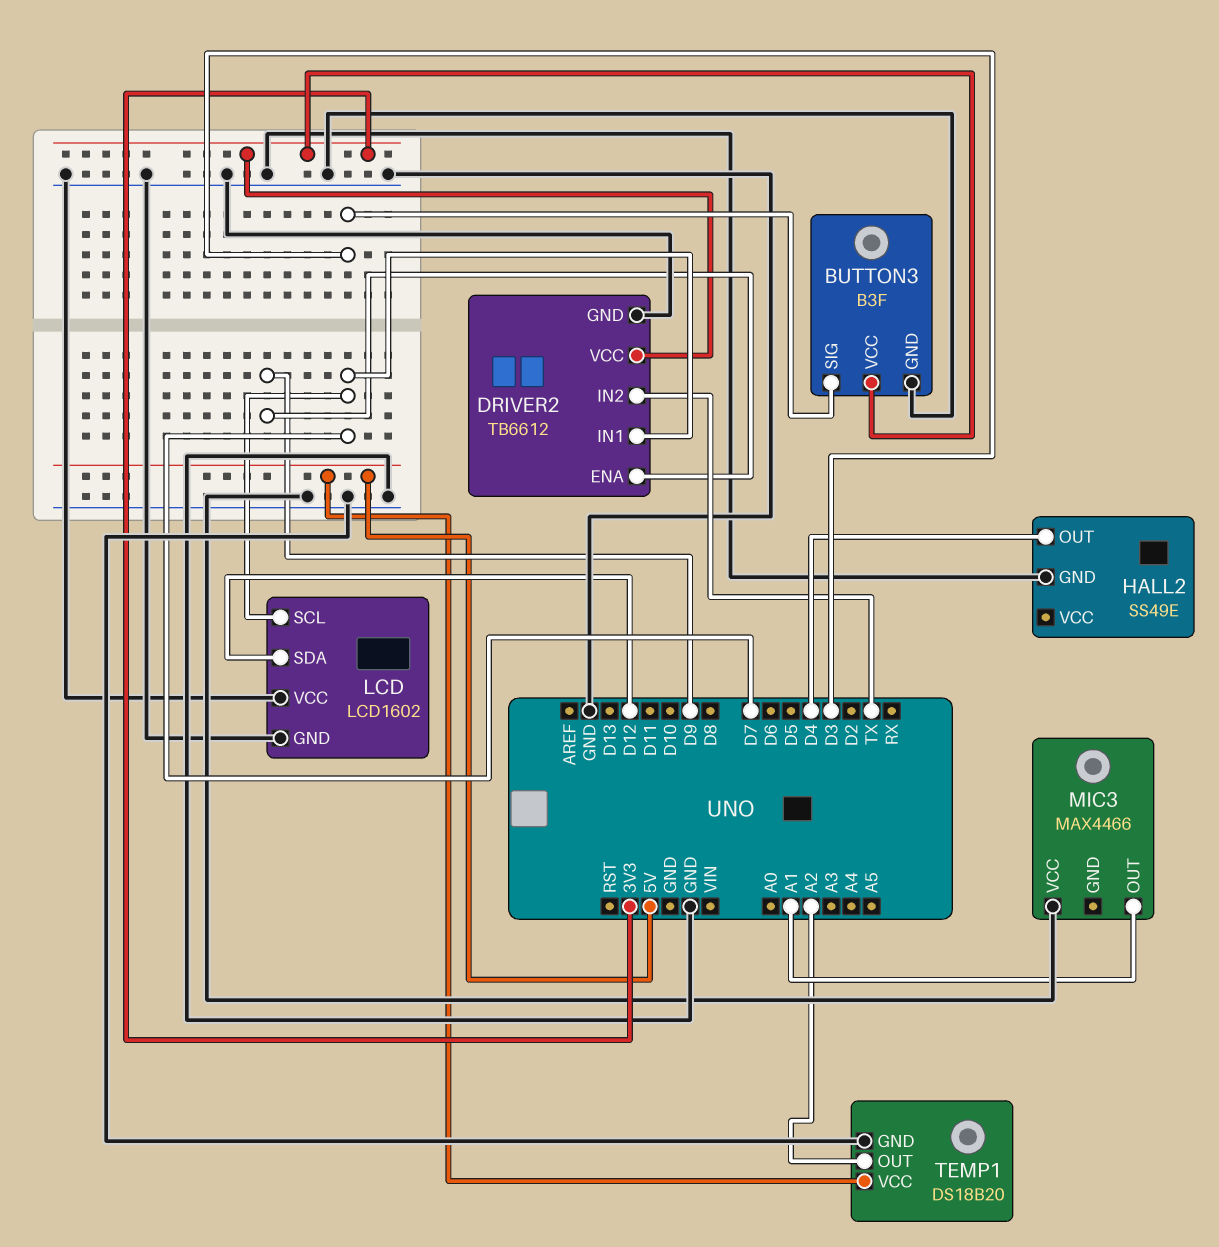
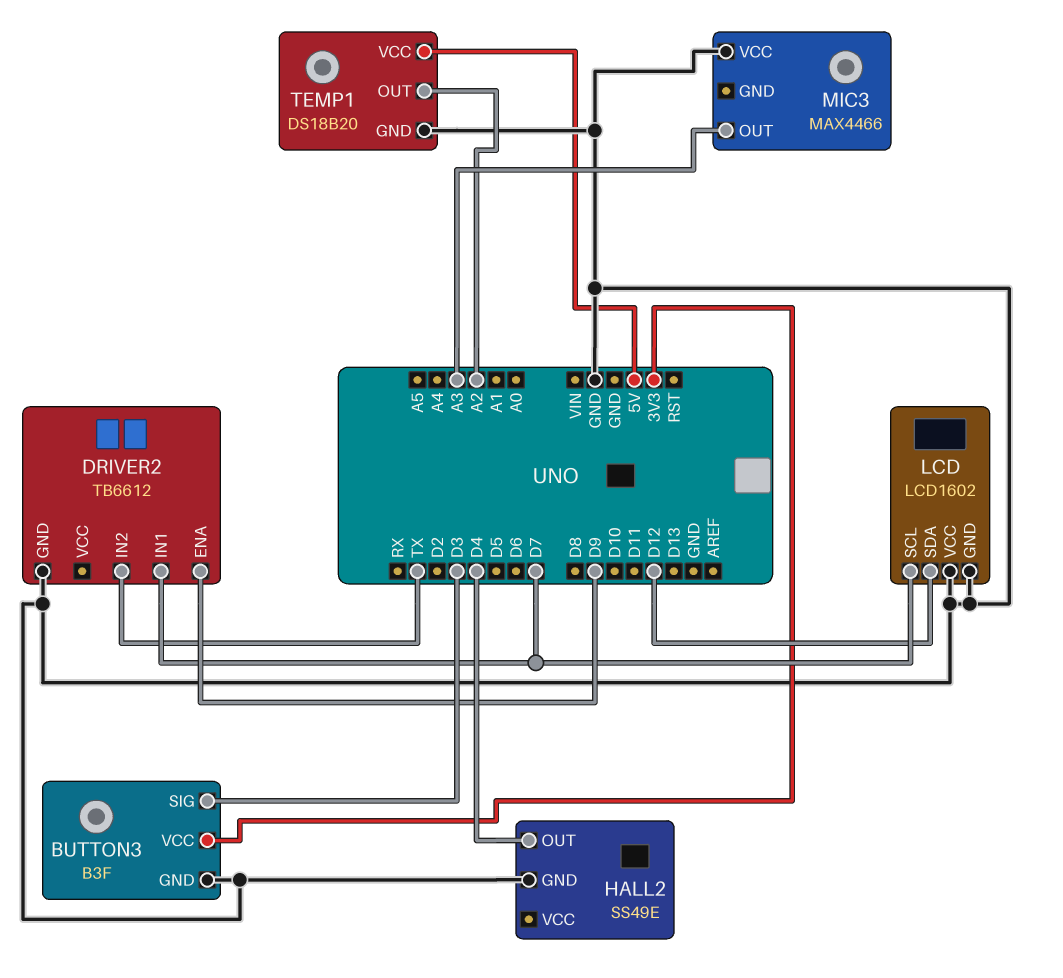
DRIVER2 pin VCC: 3V3 -> none
MIC3 pin OUT: A1 -> A3

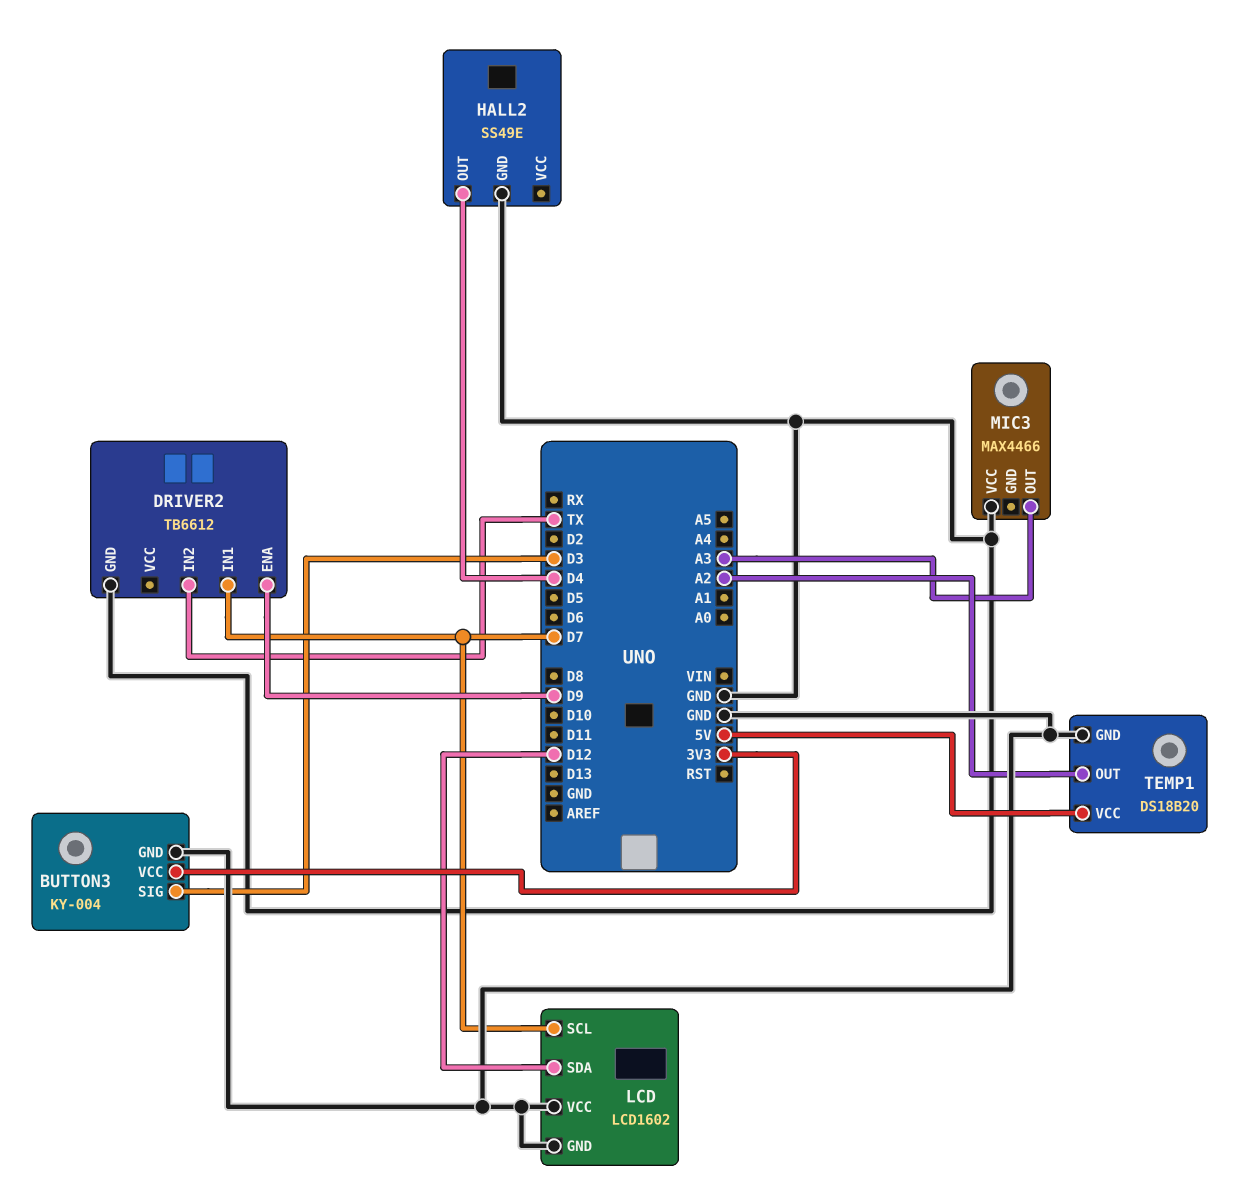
BUTTON3: B3F -> KY-004

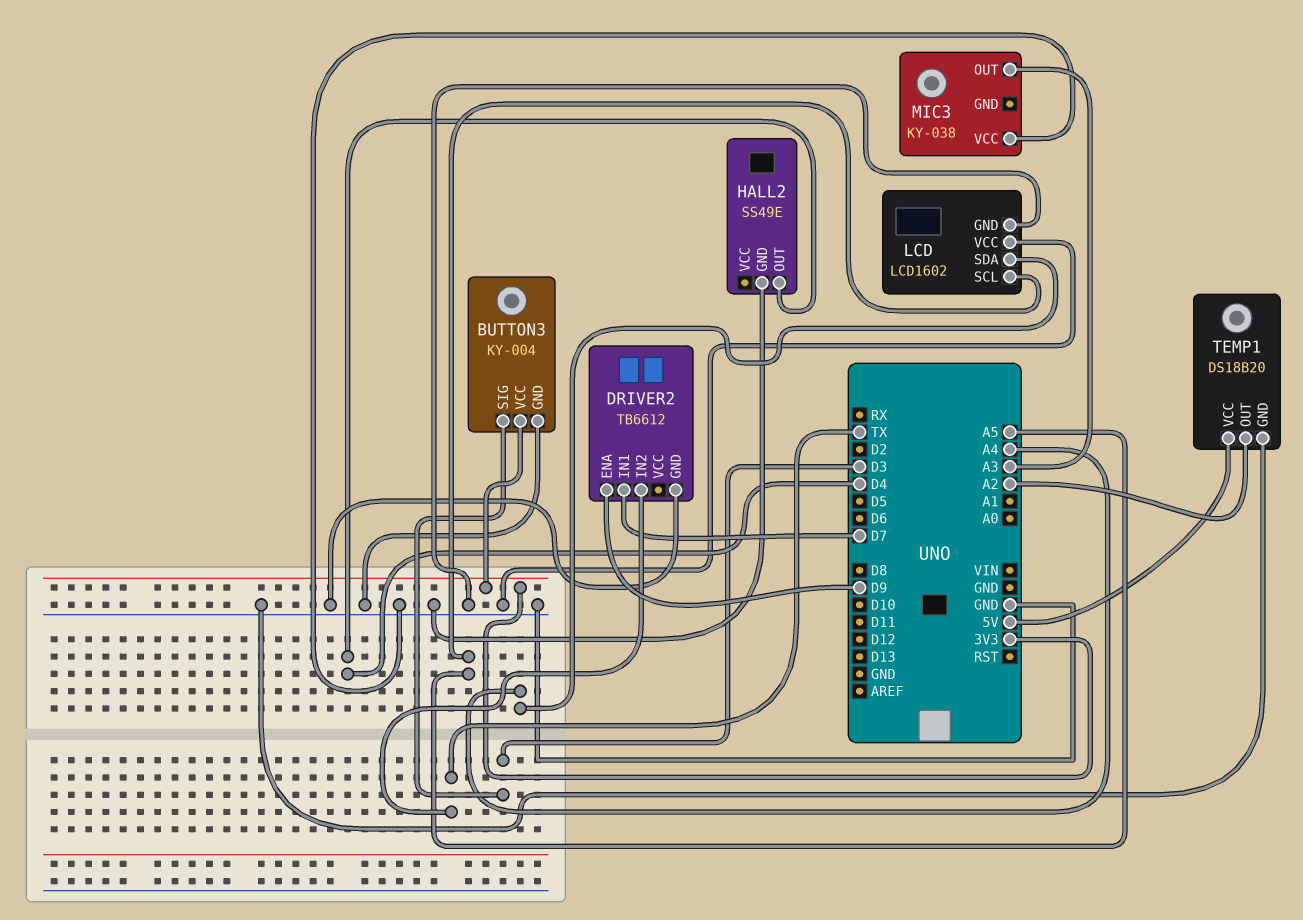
LCD pin SCL: D7 -> A5
LCD pin SDA: D12 -> A4
MIC3: MAX4466 -> KY-038

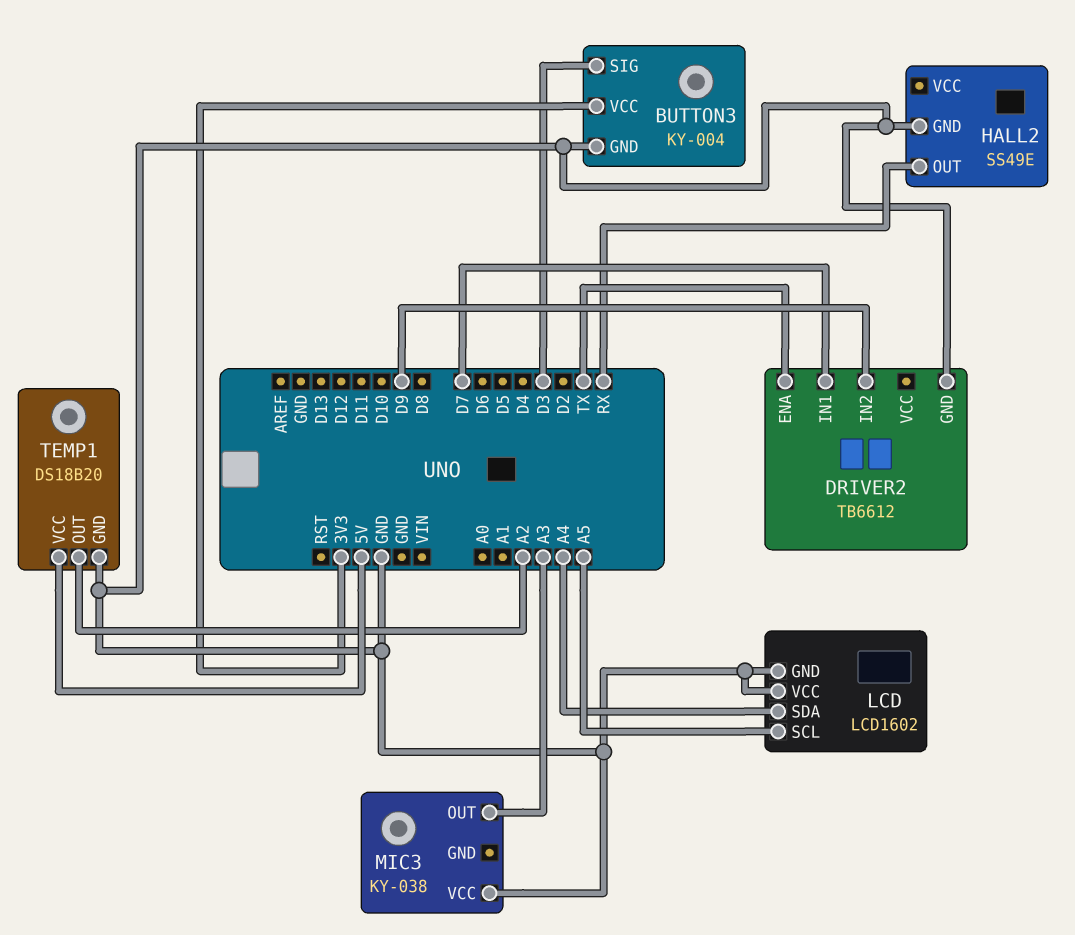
DRIVER2 pin ENA: D9 -> TX
DRIVER2 pin IN2: TX -> D9
HALL2 pin OUT: D4 -> RX

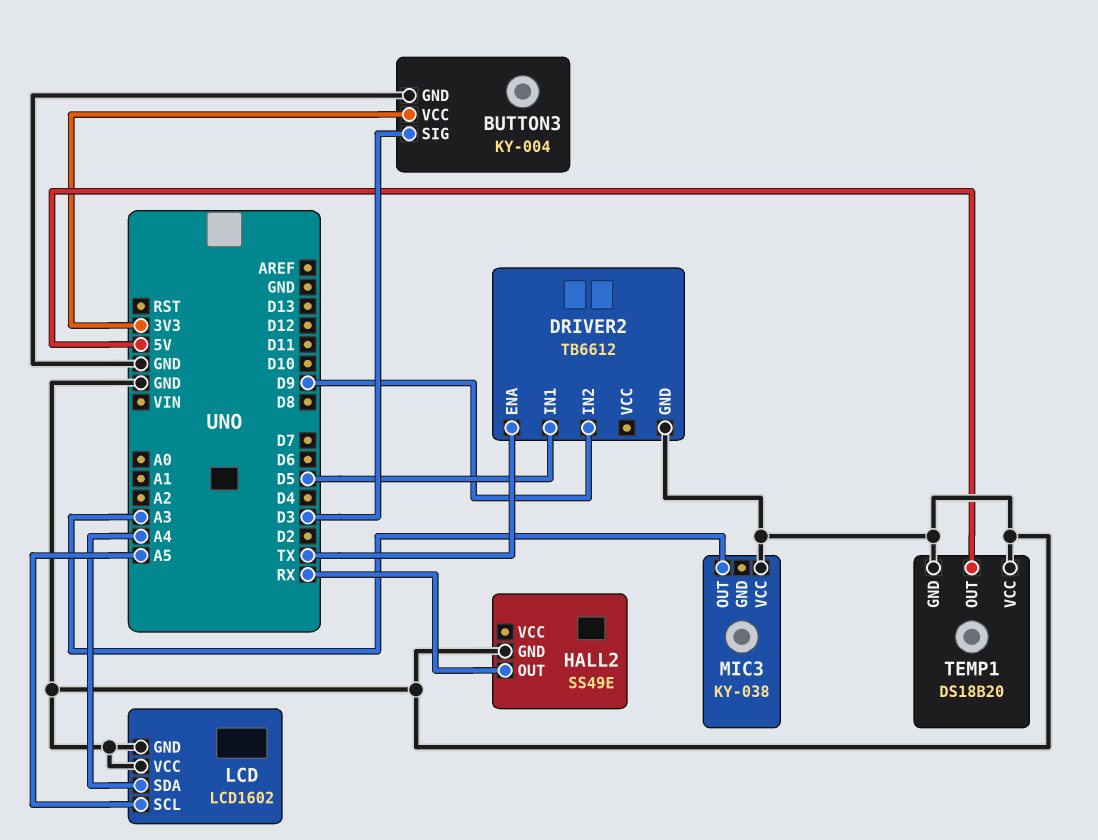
DRIVER2 pin IN1: D7 -> D5
TEMP1 pin OUT: A2 -> 5V
TEMP1 pin VCC: 5V -> GND

